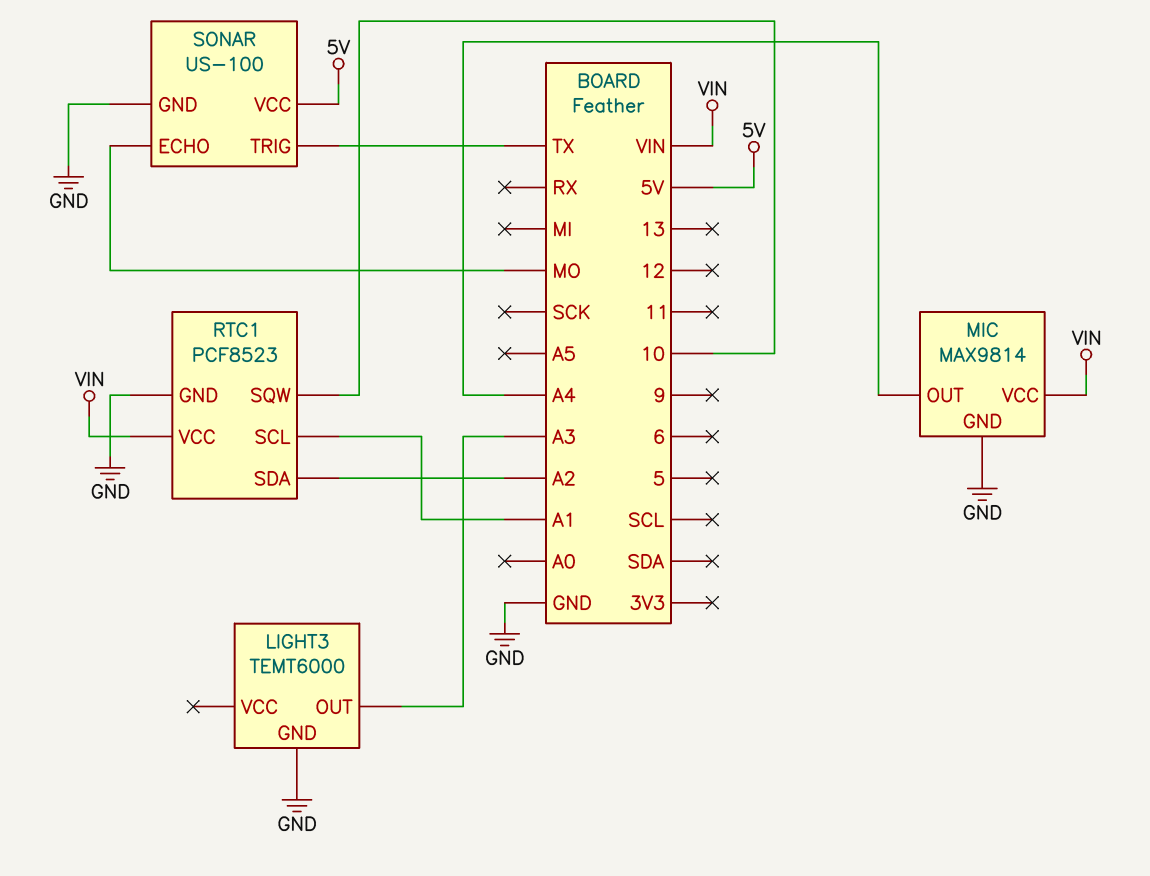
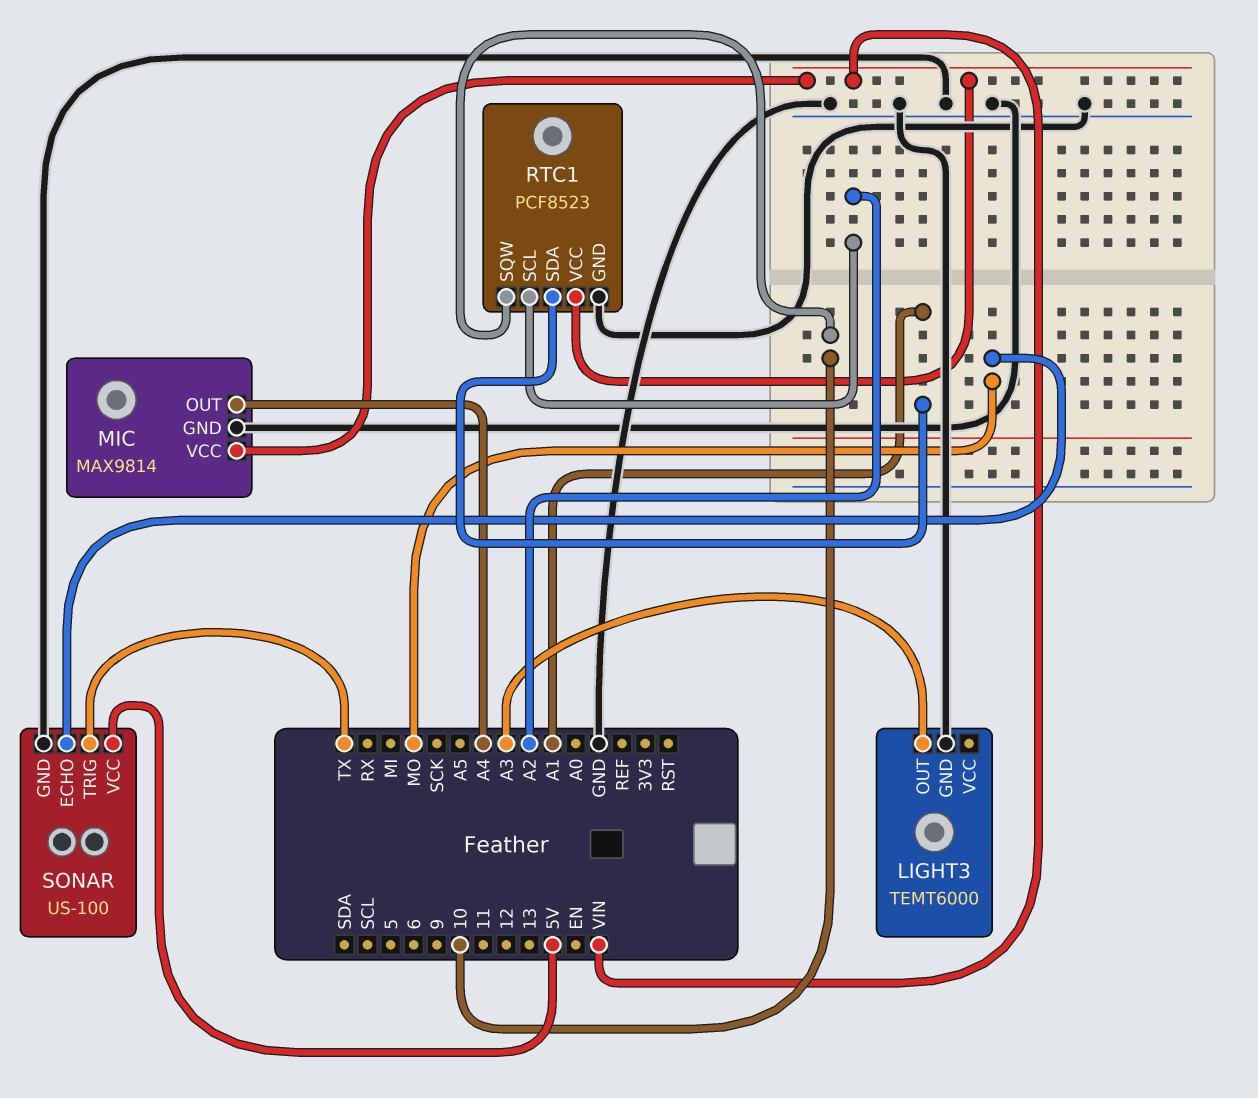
RTC1 pin SCL: A1 -> A2
RTC1 pin SDA: A2 -> A1

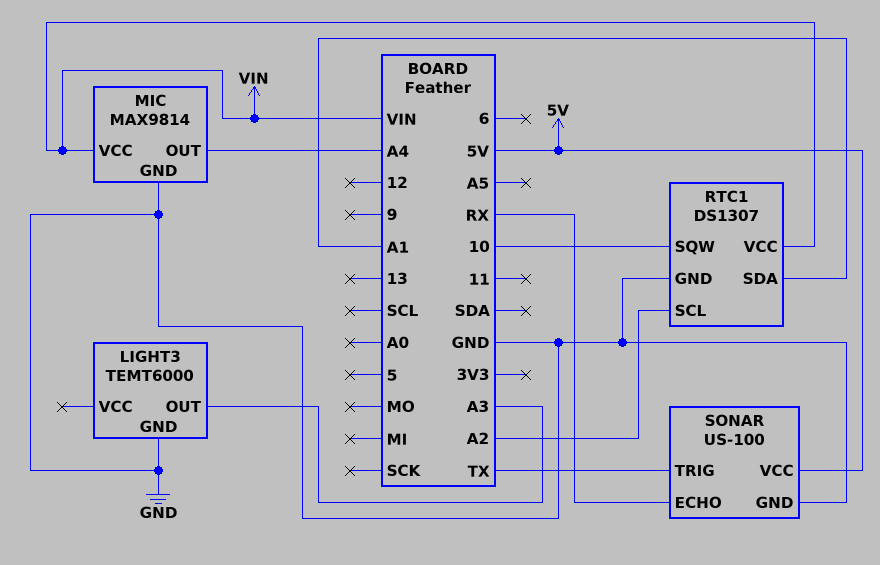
RTC1: PCF8523 -> DS1307
SONAR pin ECHO: MO -> RX

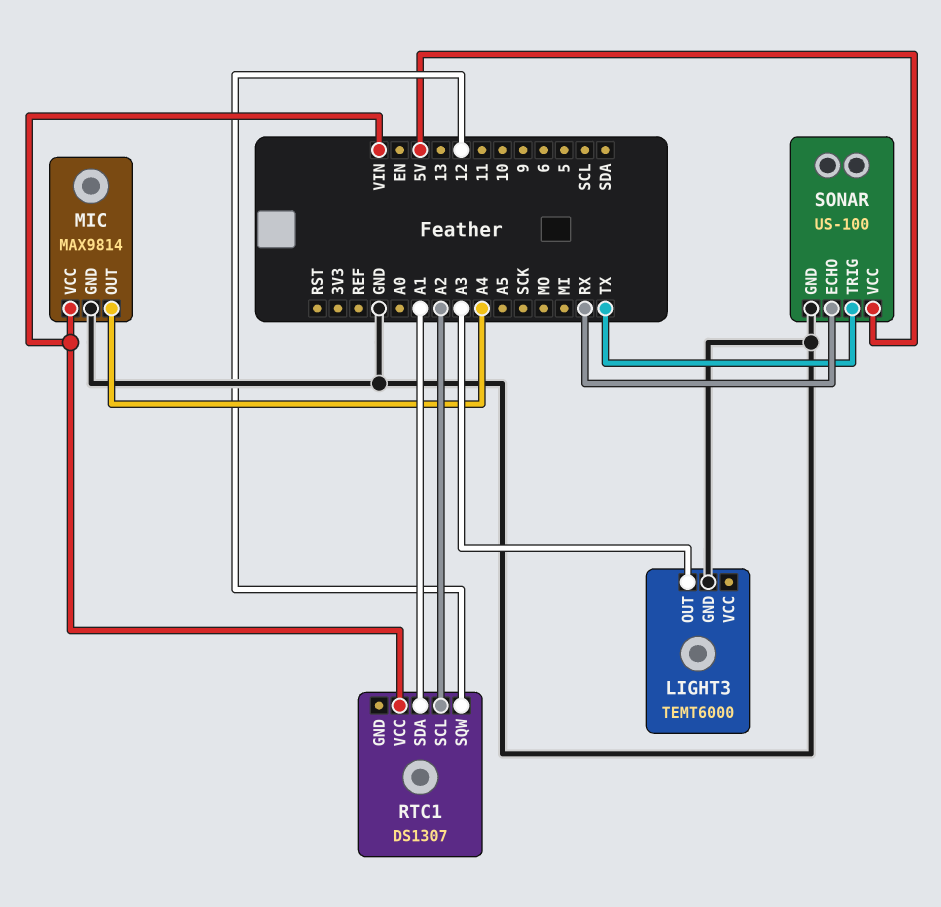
RTC1 pin GND: GND -> none
RTC1 pin SQW: 10 -> 12

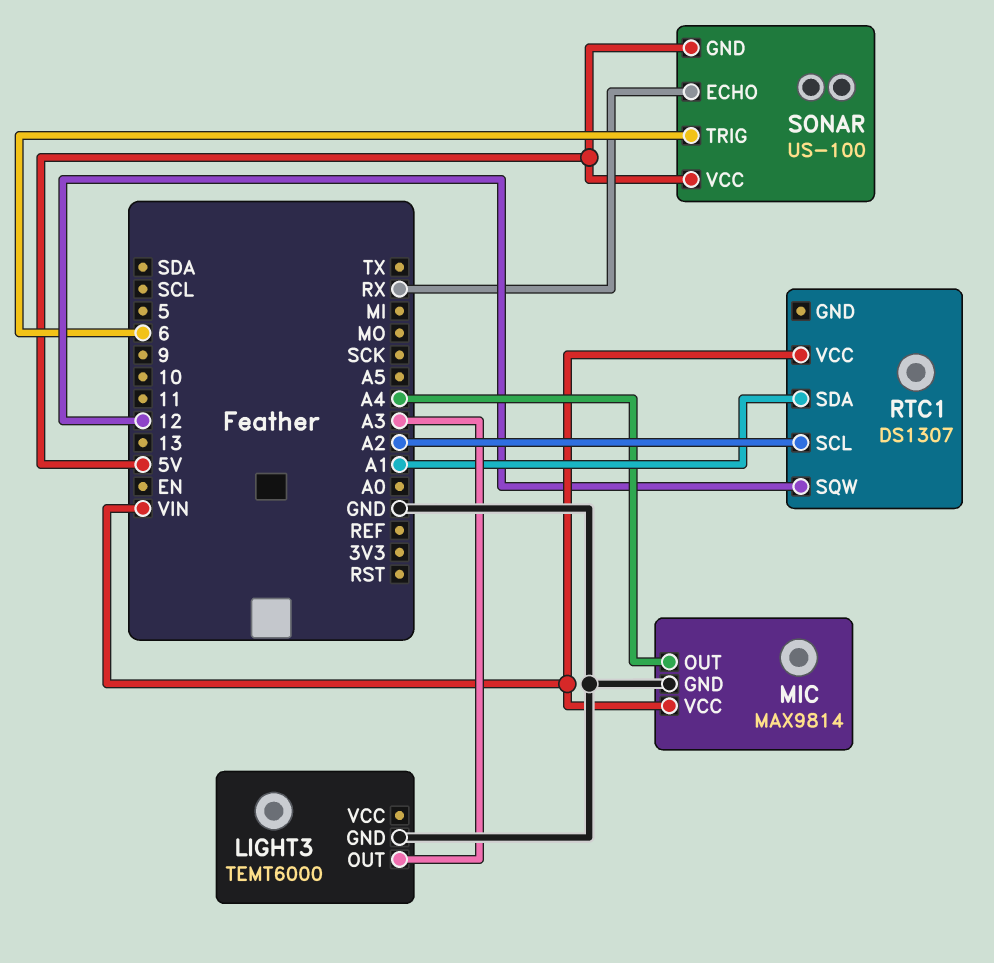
SONAR pin GND: GND -> 5V
SONAR pin TRIG: TX -> 6

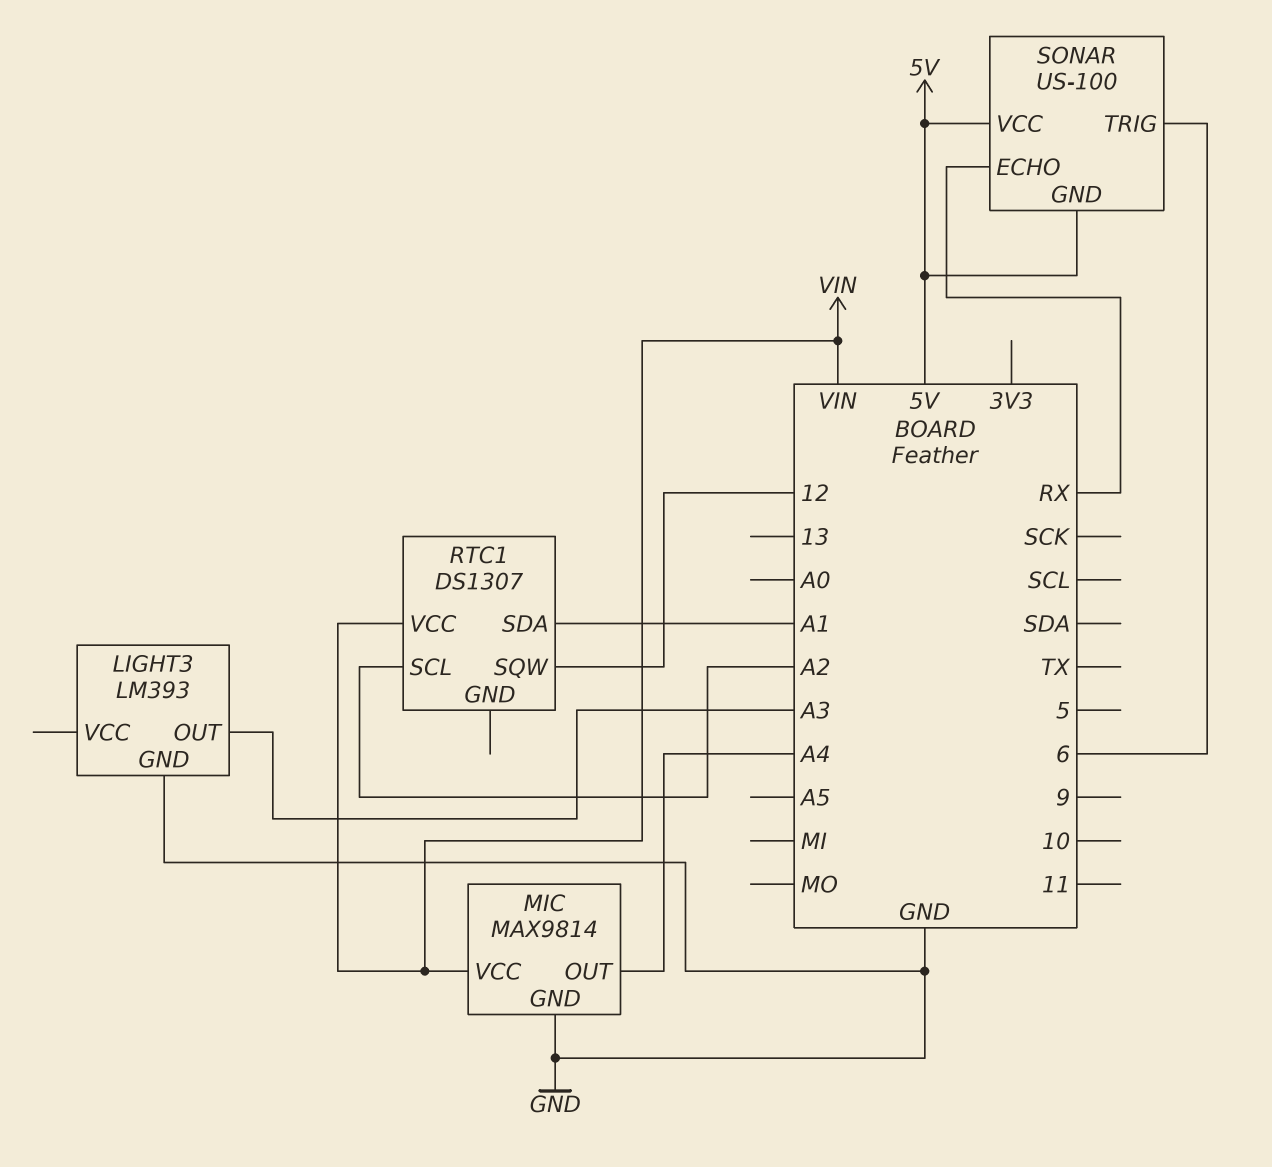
LIGHT3: TEMT6000 -> LM393

